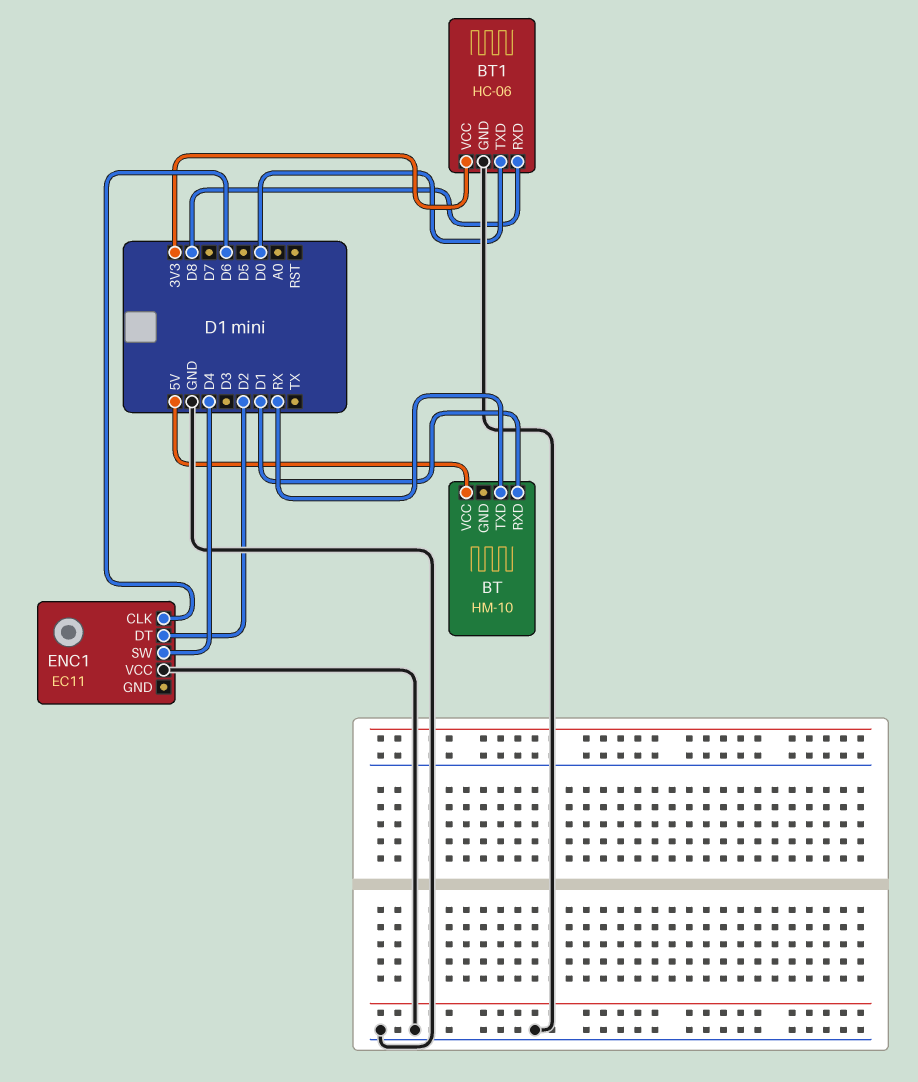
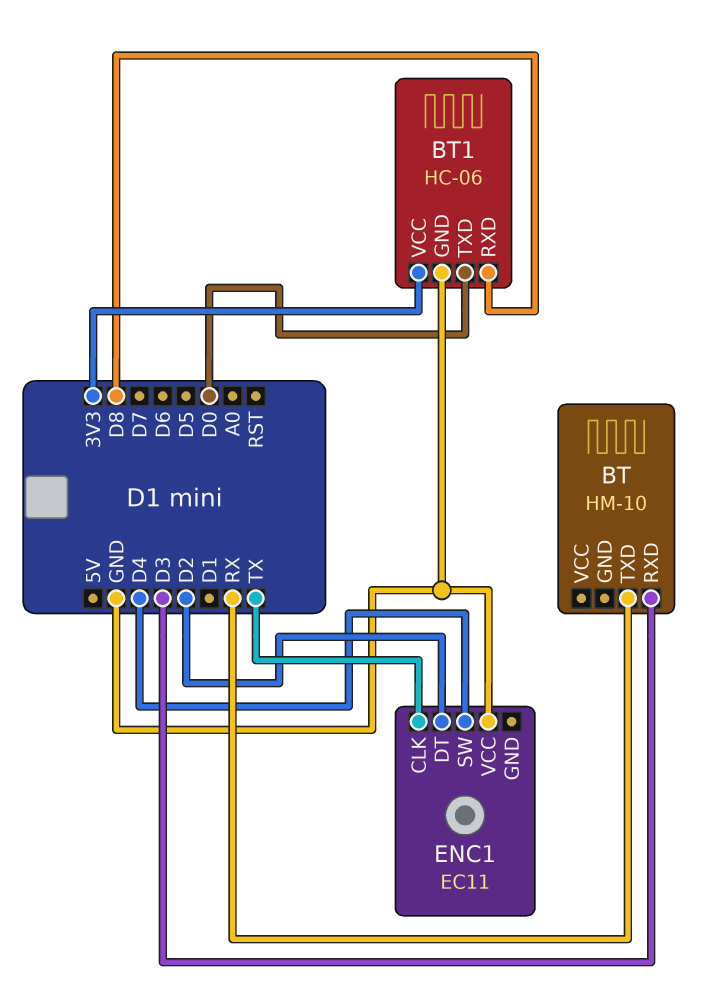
BT pin RXD: D1 -> D3
BT pin VCC: 5V -> none
ENC1 pin CLK: D6 -> TX

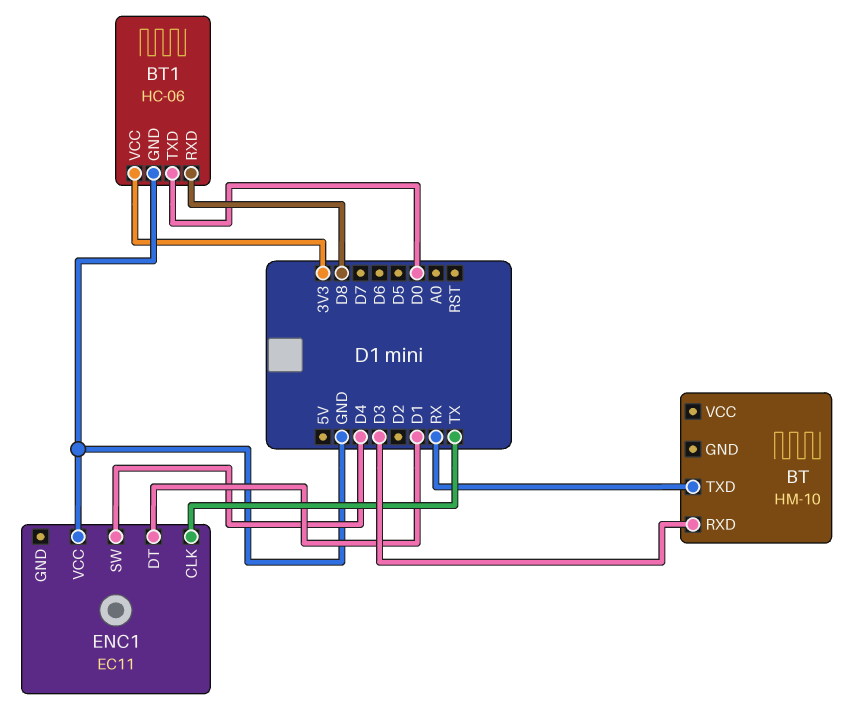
ENC1 pin DT: D2 -> D1

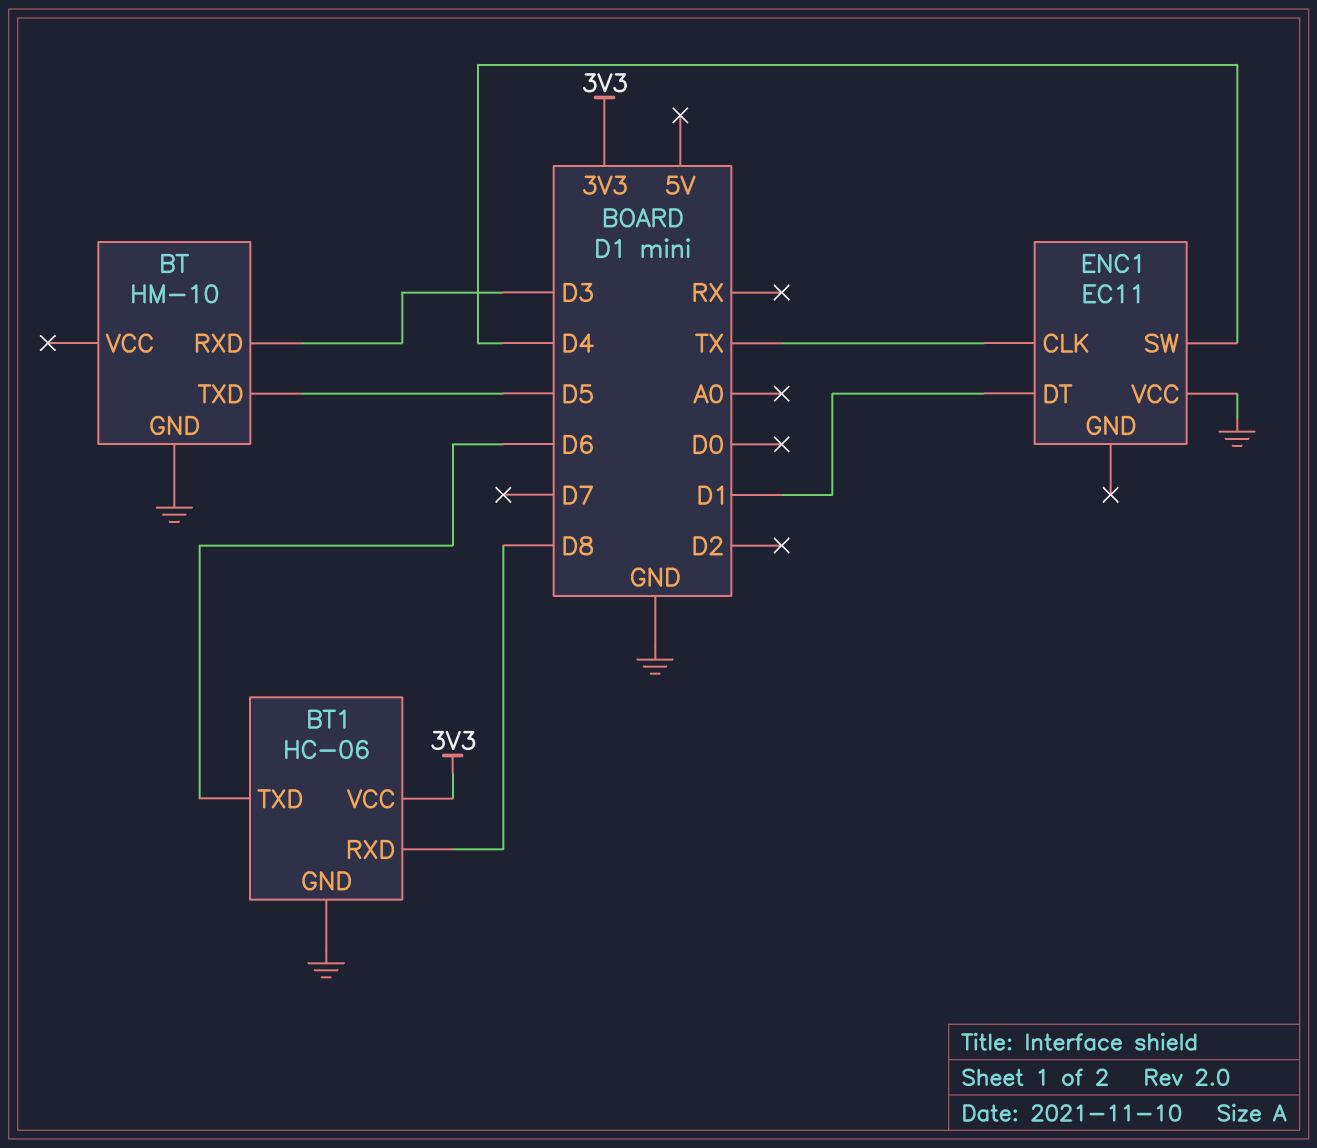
BT pin GND: none -> GND
BT pin TXD: RX -> D5
BT1 pin TXD: D0 -> D6

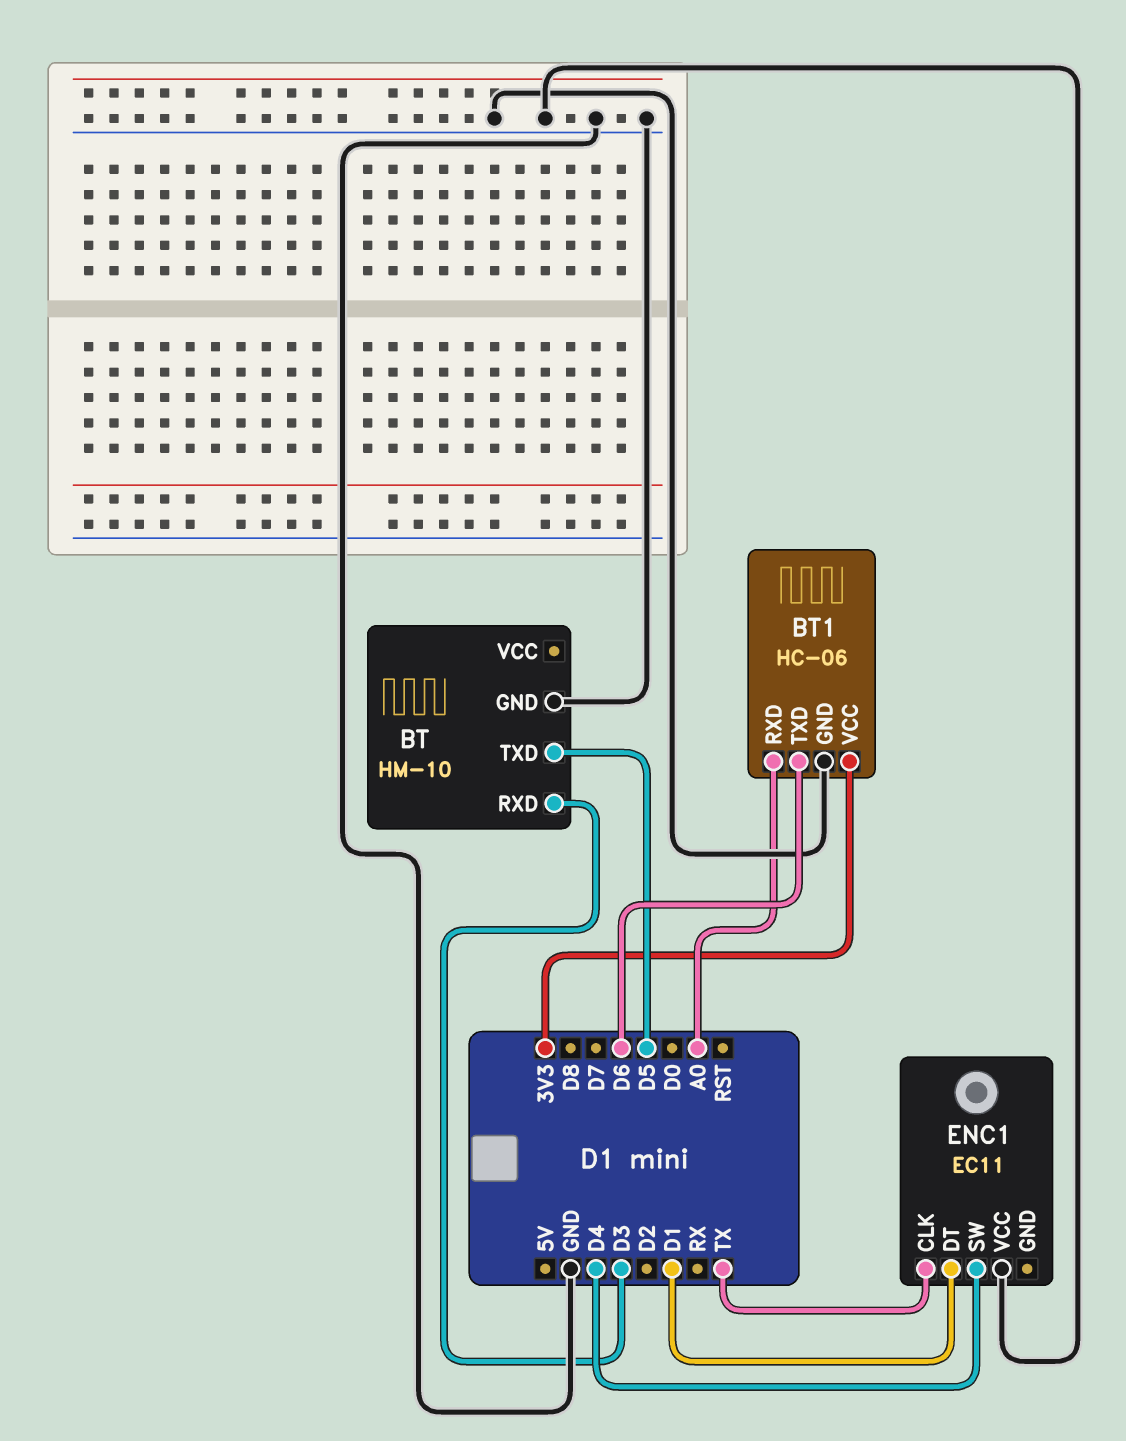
BT1 pin RXD: D8 -> A0

